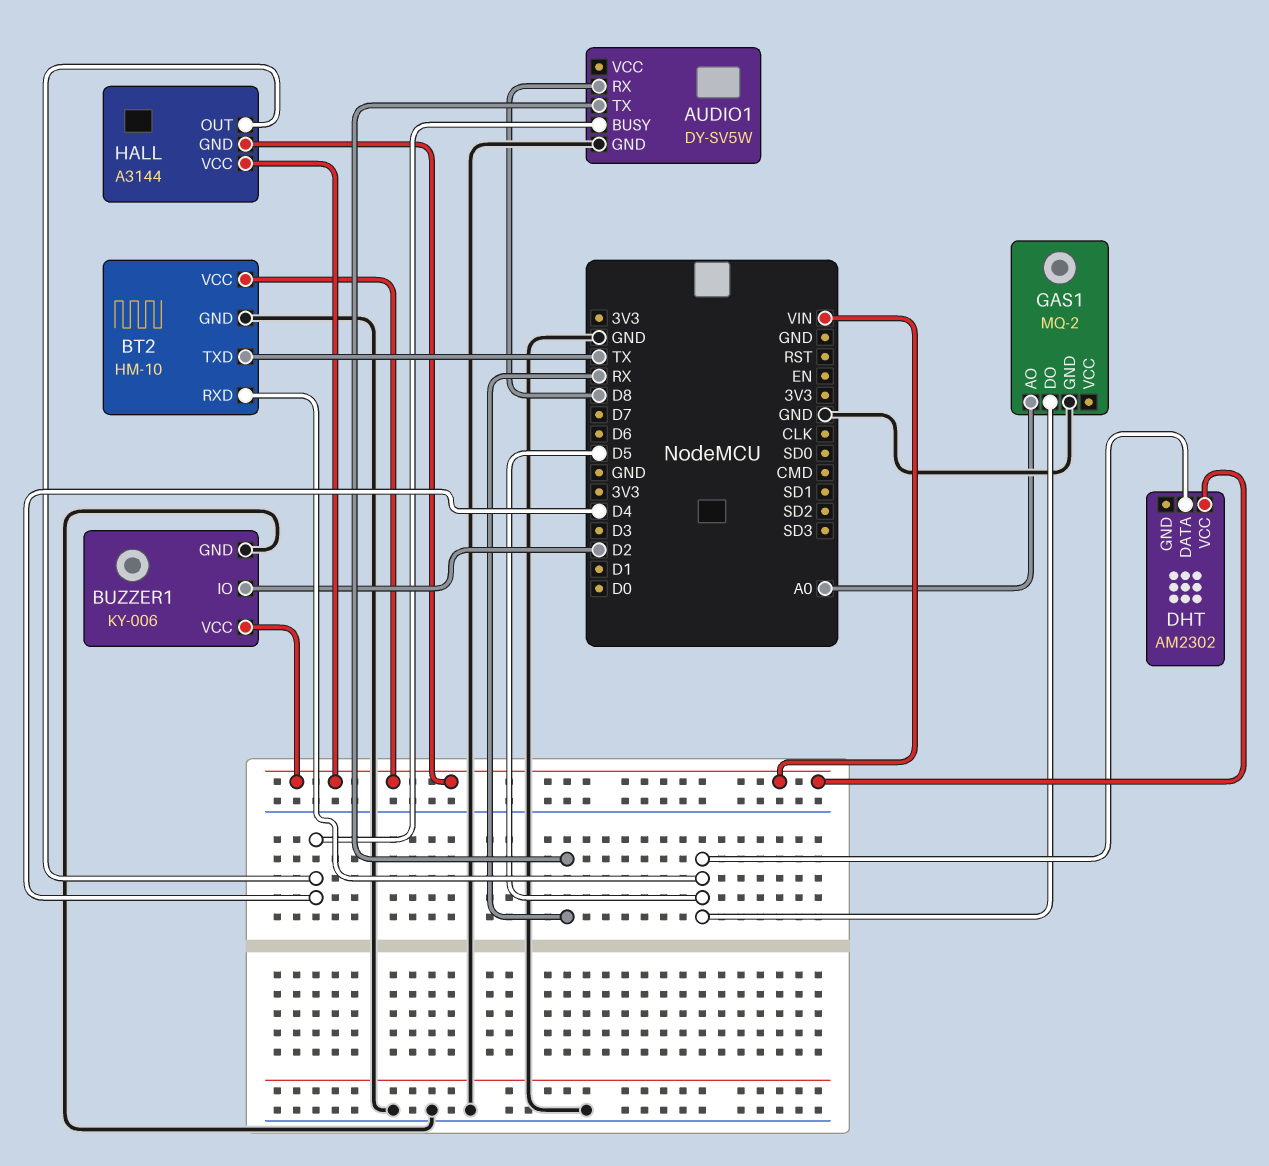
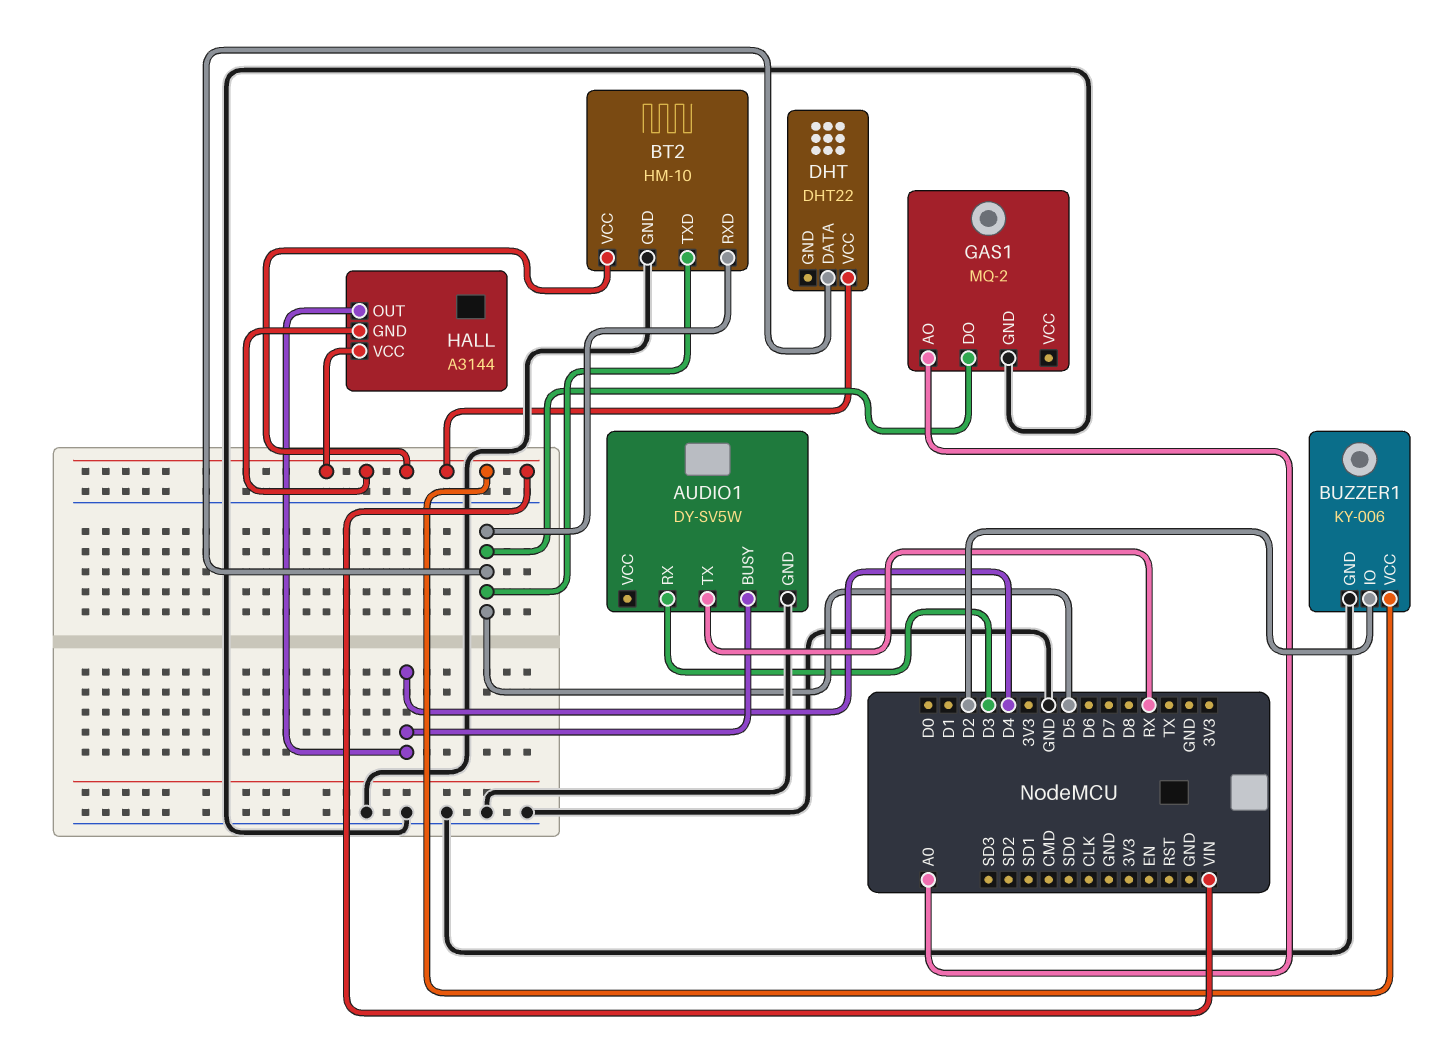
AUDIO1 pin RX: D8 -> D3
BT2 pin TXD: TX -> D5
DHT: AM2302 -> DHT22

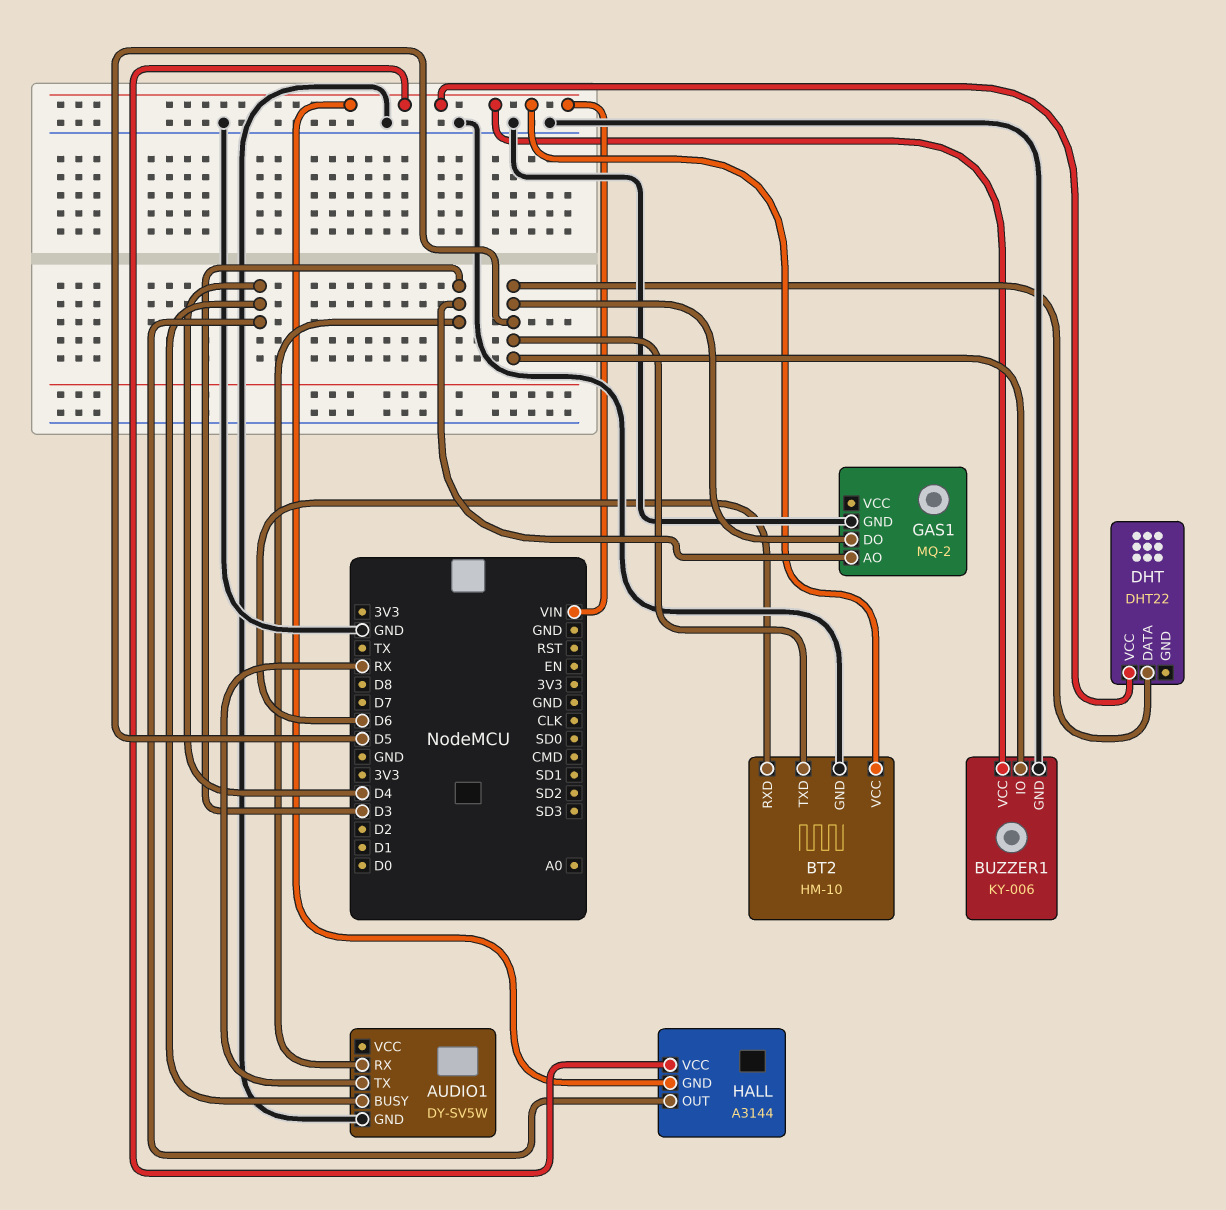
BT2 pin RXD: D5 -> D6
BUZZER1 pin IO: D2 -> D5
GAS1 pin AO: A0 -> D3

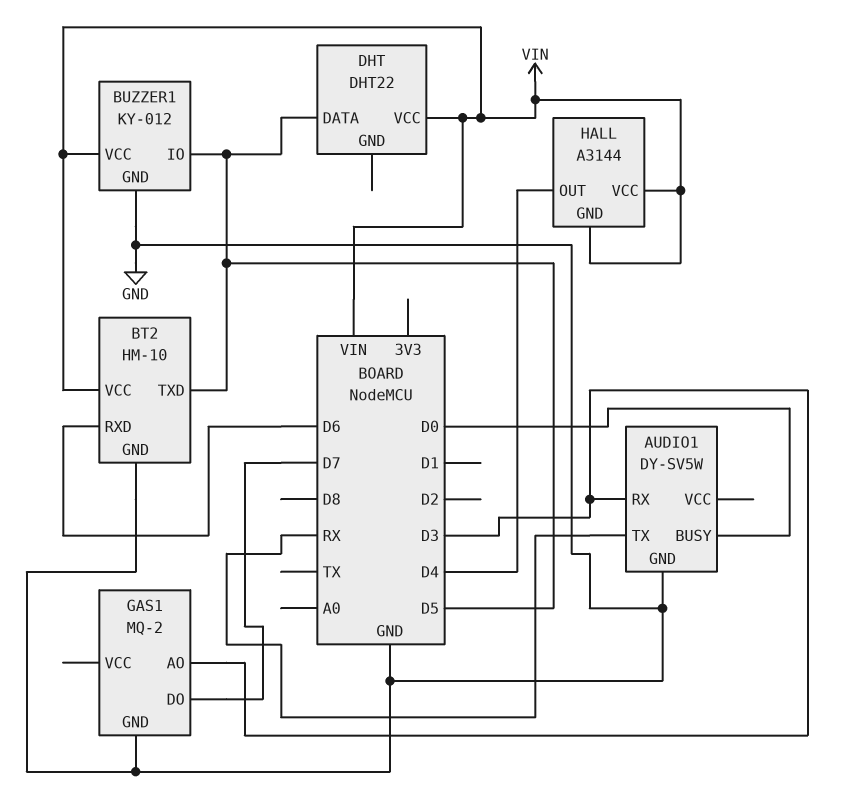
AUDIO1 pin BUSY: D4 -> D0
BUZZER1: KY-006 -> KY-012
GAS1 pin DO: D5 -> D7

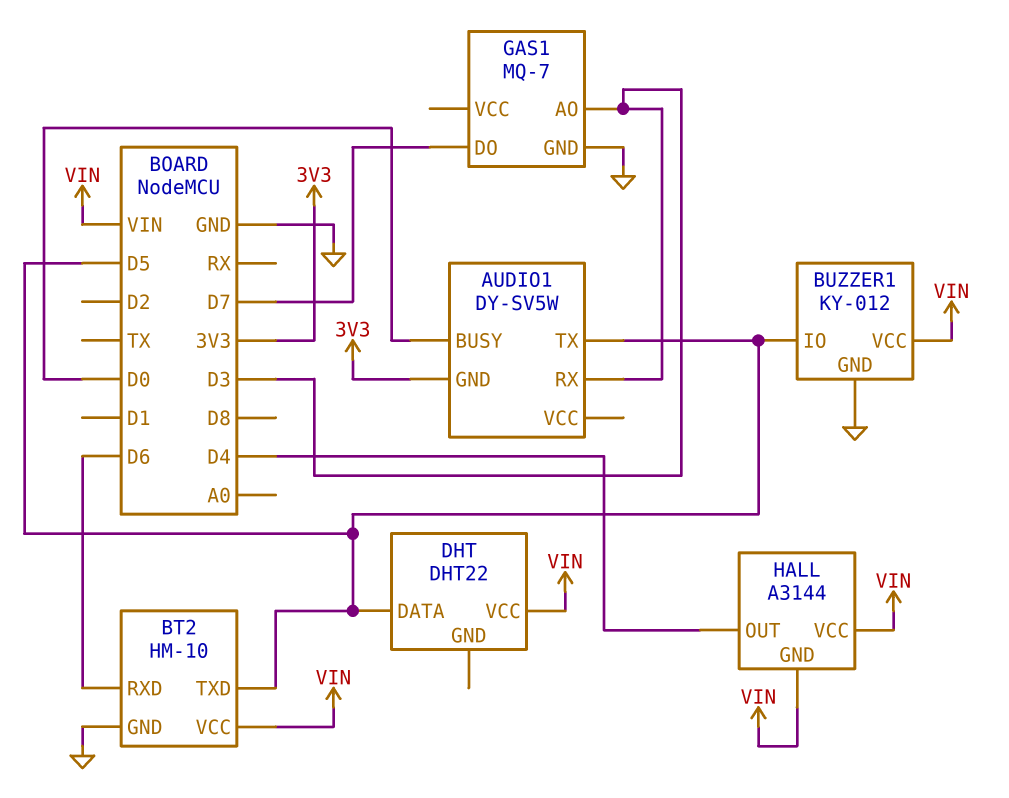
AUDIO1 pin GND: GND -> 3V3
AUDIO1 pin TX: RX -> D5
GAS1: MQ-2 -> MQ-7

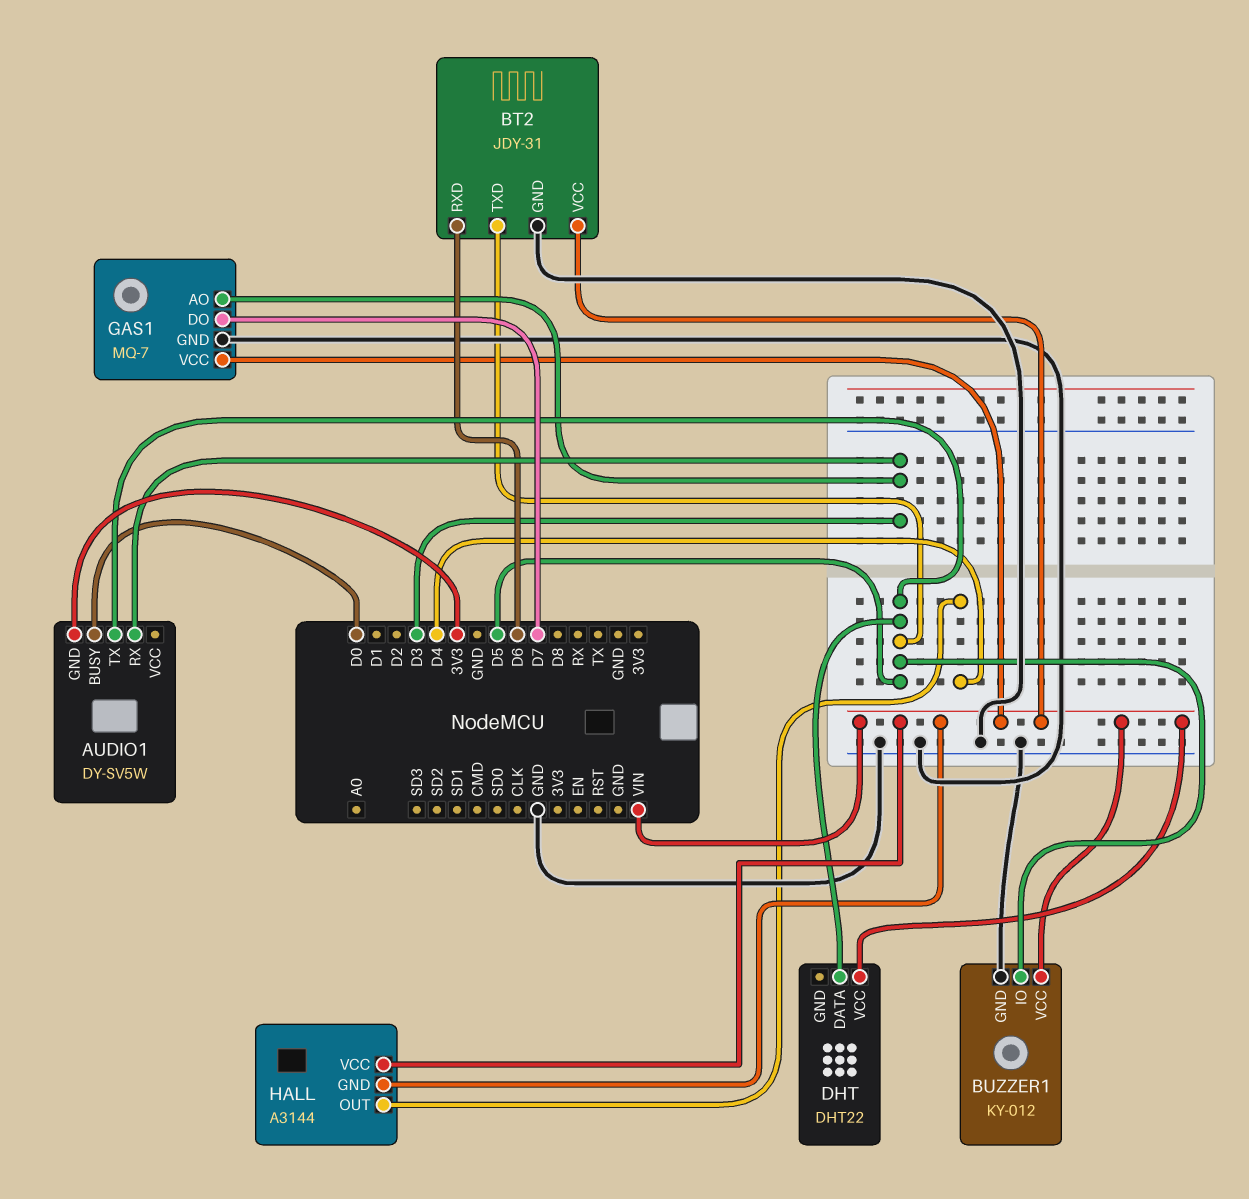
BT2: HM-10 -> JDY-31
GAS1 pin VCC: none -> VIN

